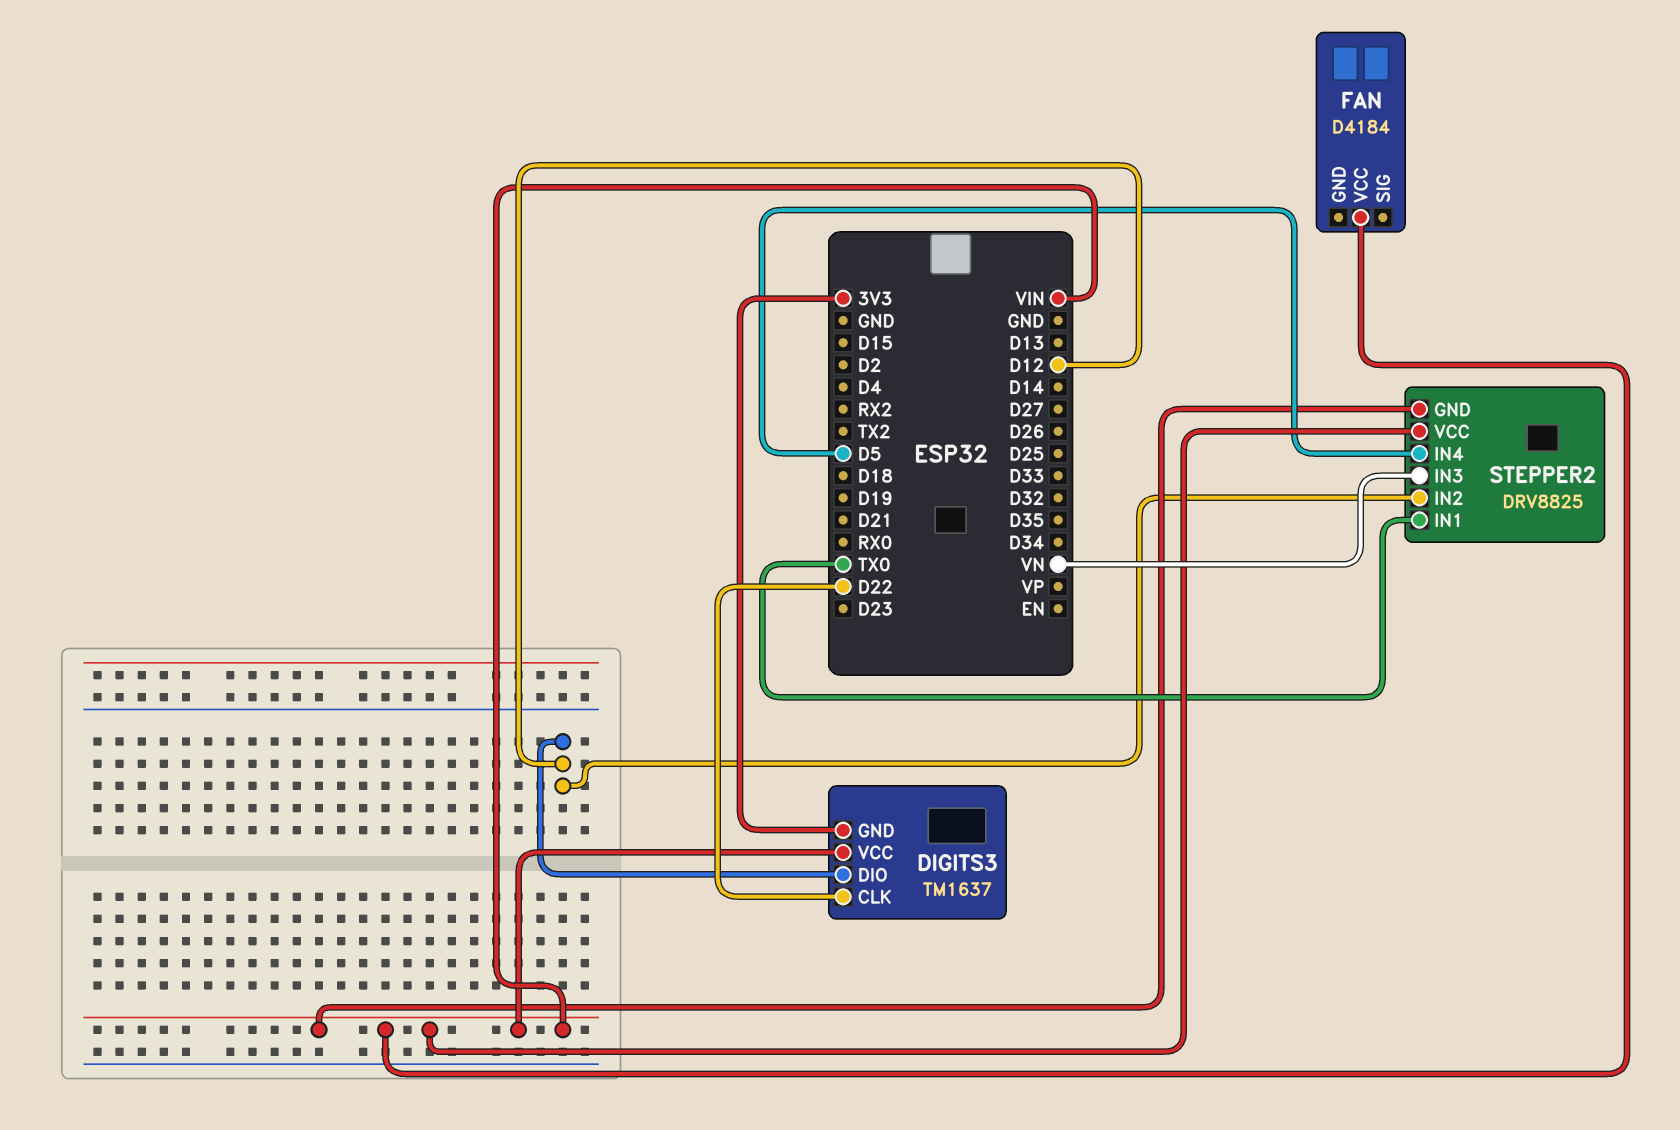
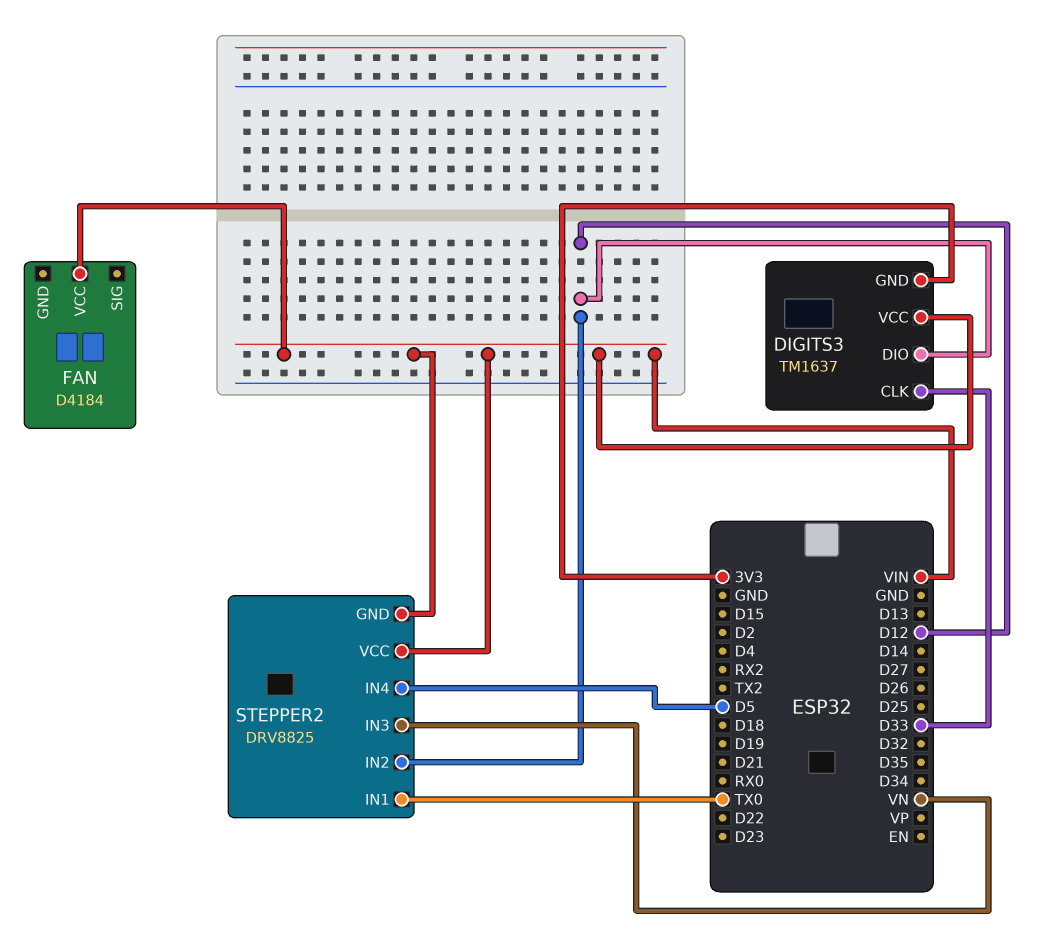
DIGITS3 pin CLK: D22 -> D33

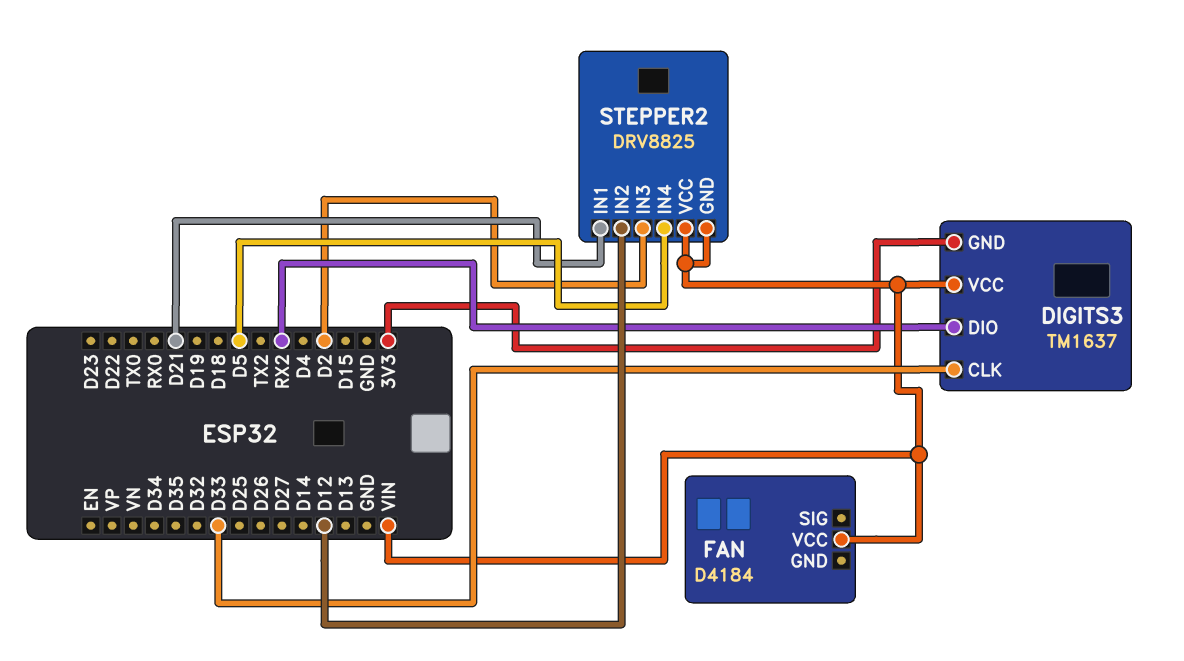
DIGITS3 pin DIO: D12 -> RX2
STEPPER2 pin IN1: TX0 -> D21
STEPPER2 pin IN3: VN -> D2

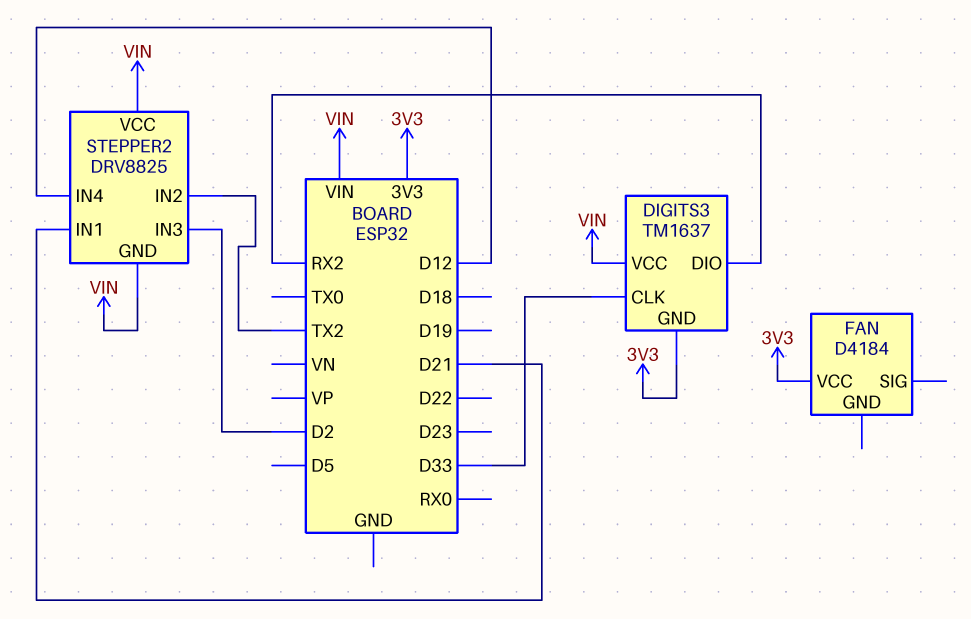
FAN pin VCC: VIN -> 3V3
STEPPER2 pin IN2: D12 -> TX2
STEPPER2 pin IN4: D5 -> D12

